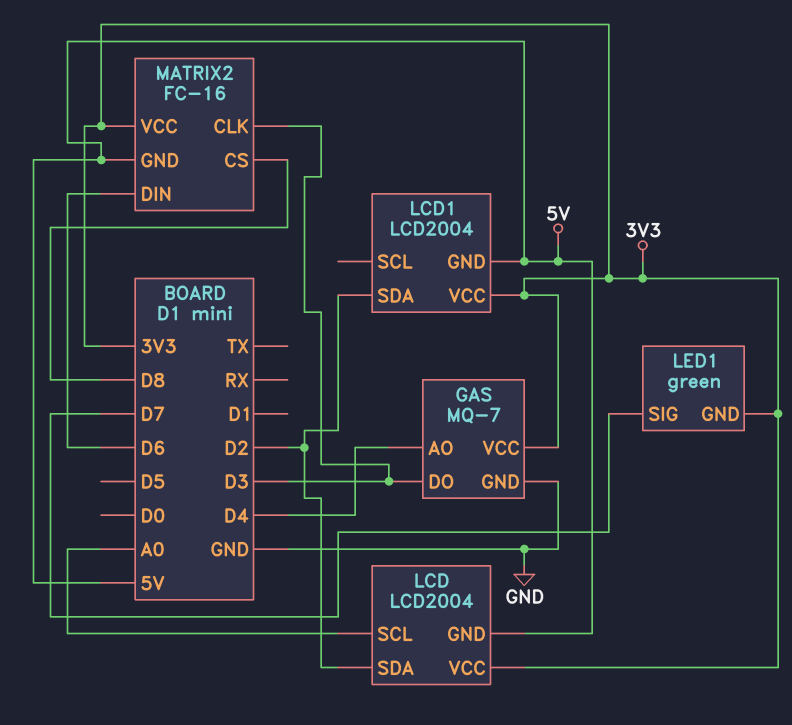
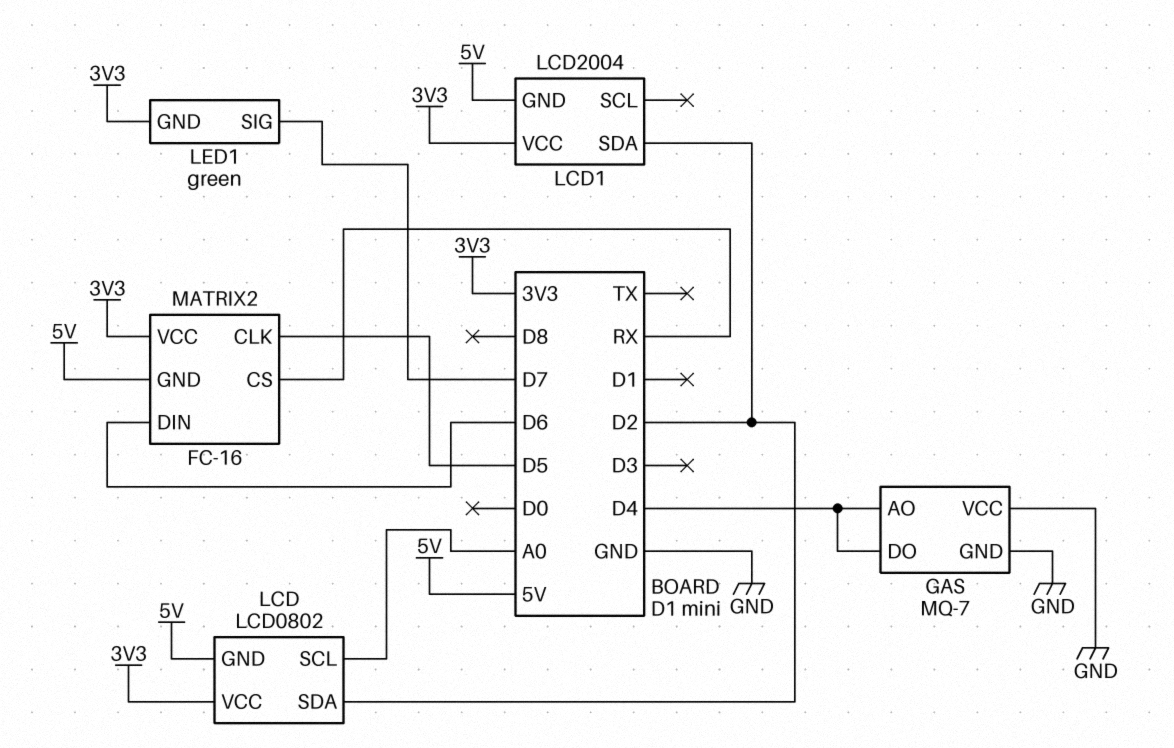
GAS pin DO: D3 -> D4
GAS pin VCC: 3V3 -> GND
LCD: LCD2004 -> LCD0802
MATRIX2 pin CLK: D3 -> D5
MATRIX2 pin CS: D8 -> RX

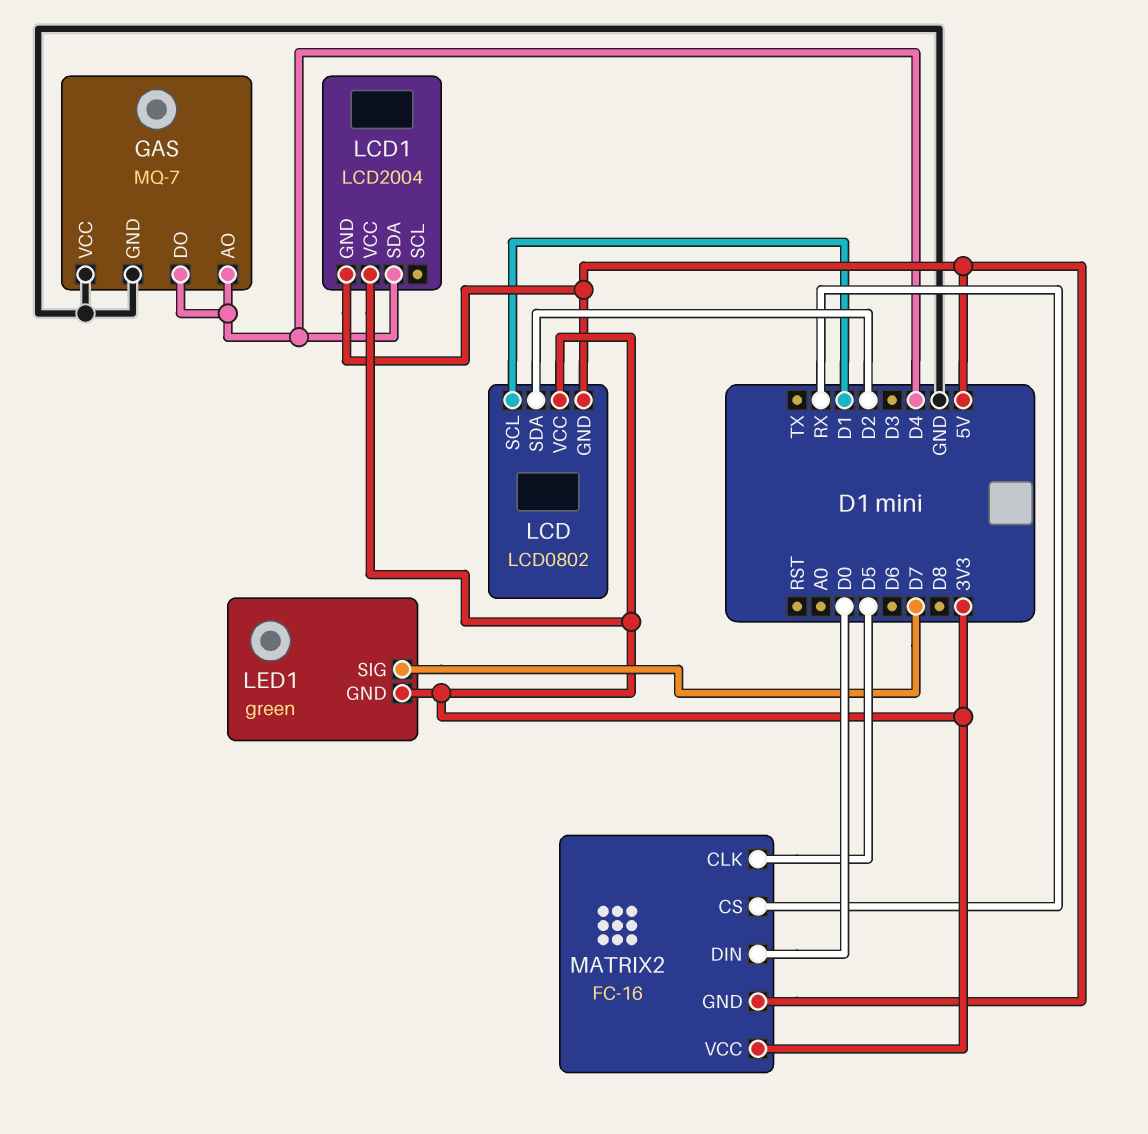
LCD pin SCL: A0 -> D1
LCD1 pin SDA: D2 -> D4
MATRIX2 pin DIN: D6 -> D0

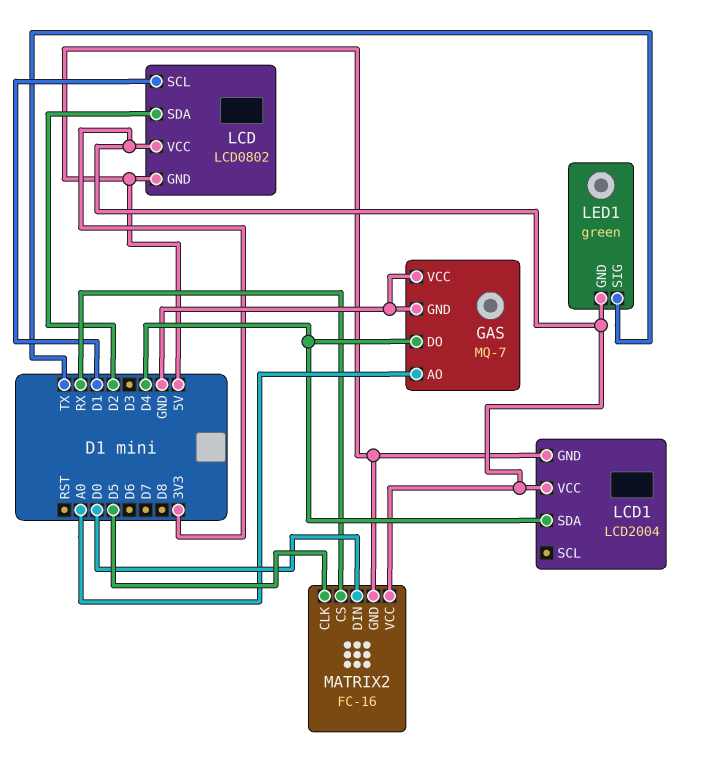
GAS pin AO: D4 -> A0
LED1 pin SIG: D7 -> TX

